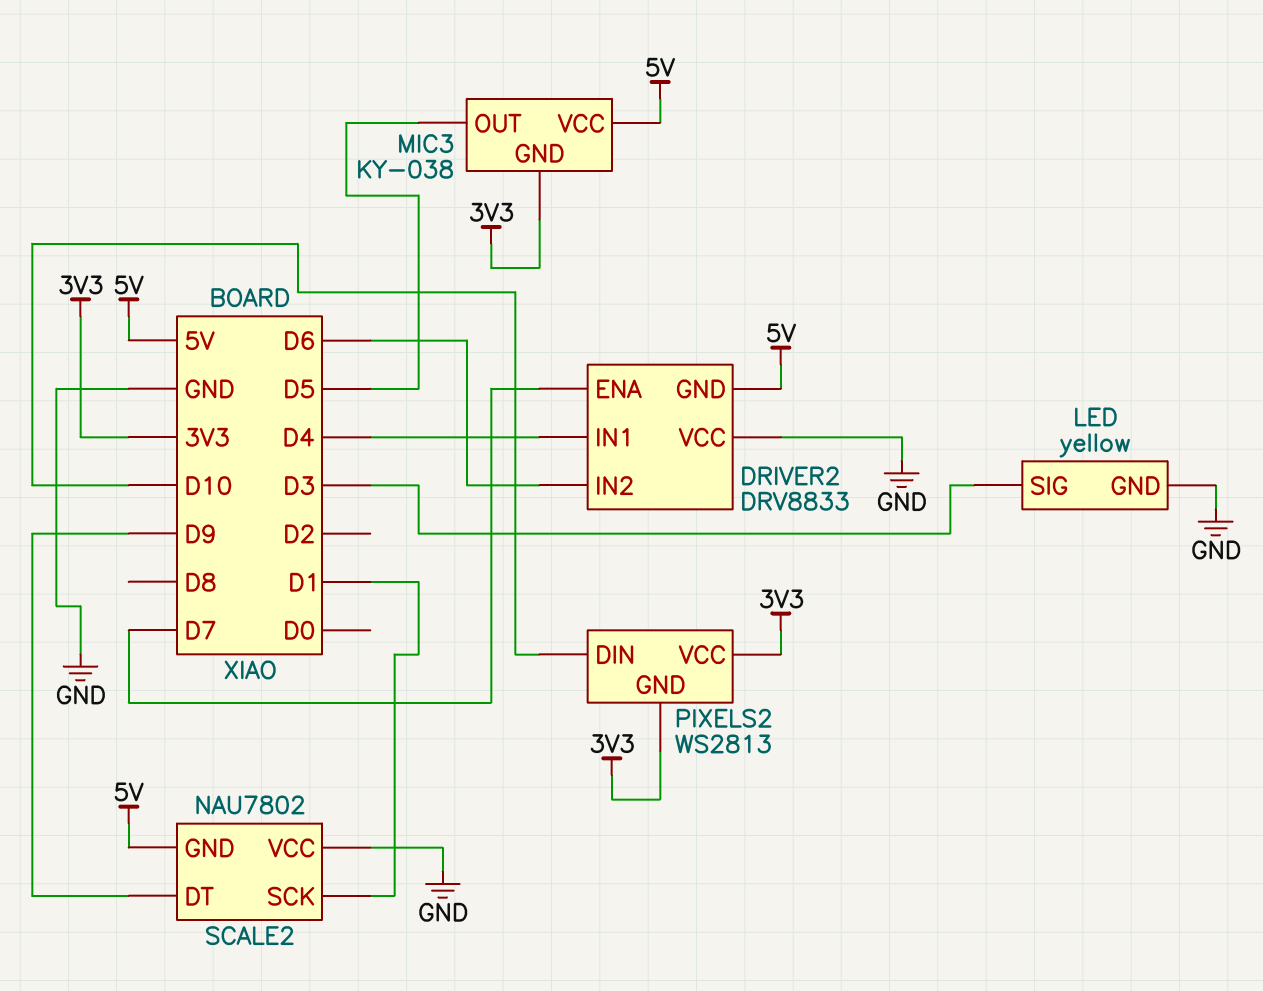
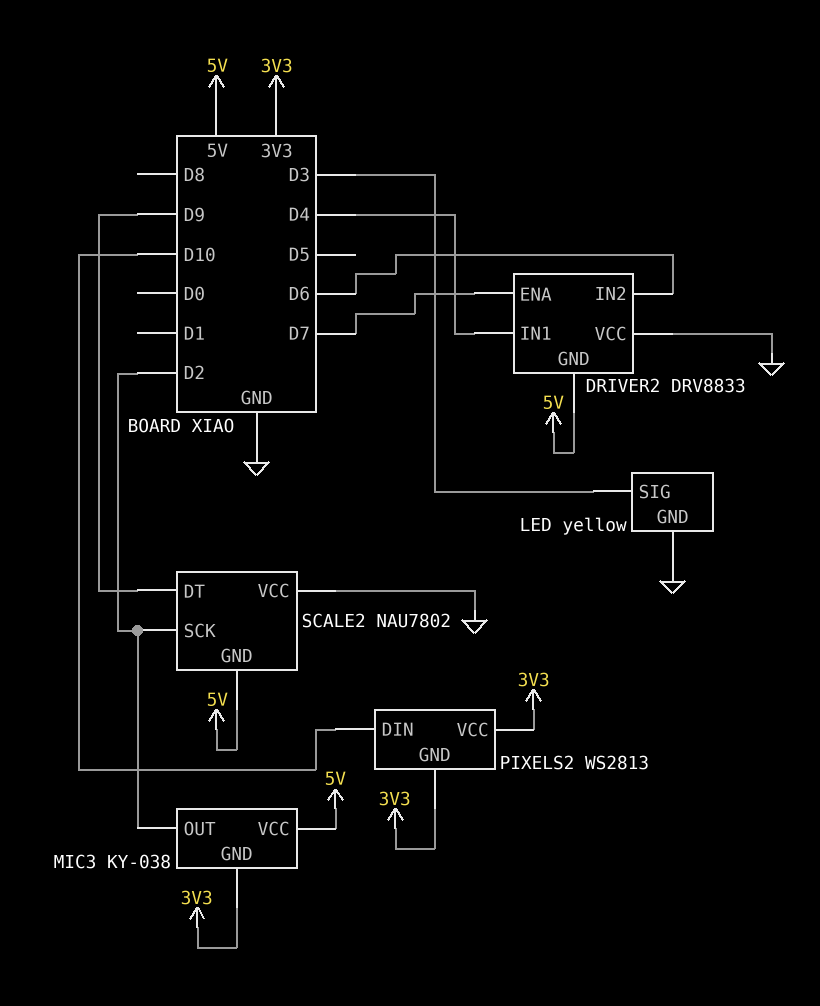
MIC3 pin OUT: D5 -> D2
SCALE2 pin SCK: D1 -> D2

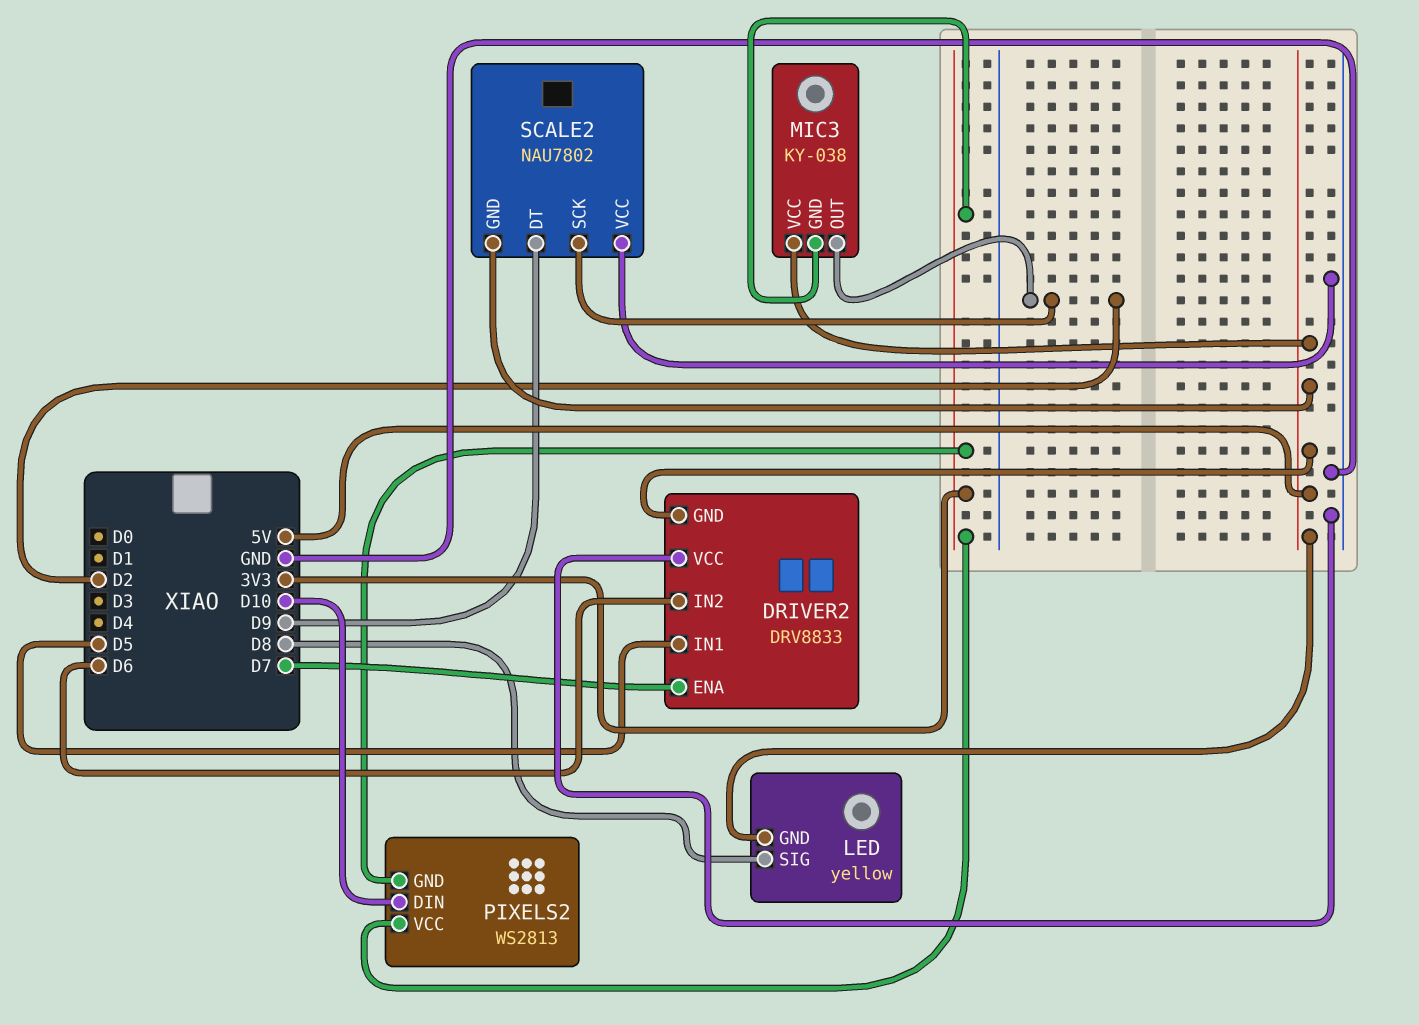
DRIVER2 pin IN1: D4 -> D5
LED pin GND: GND -> 5V
LED pin SIG: D3 -> D8

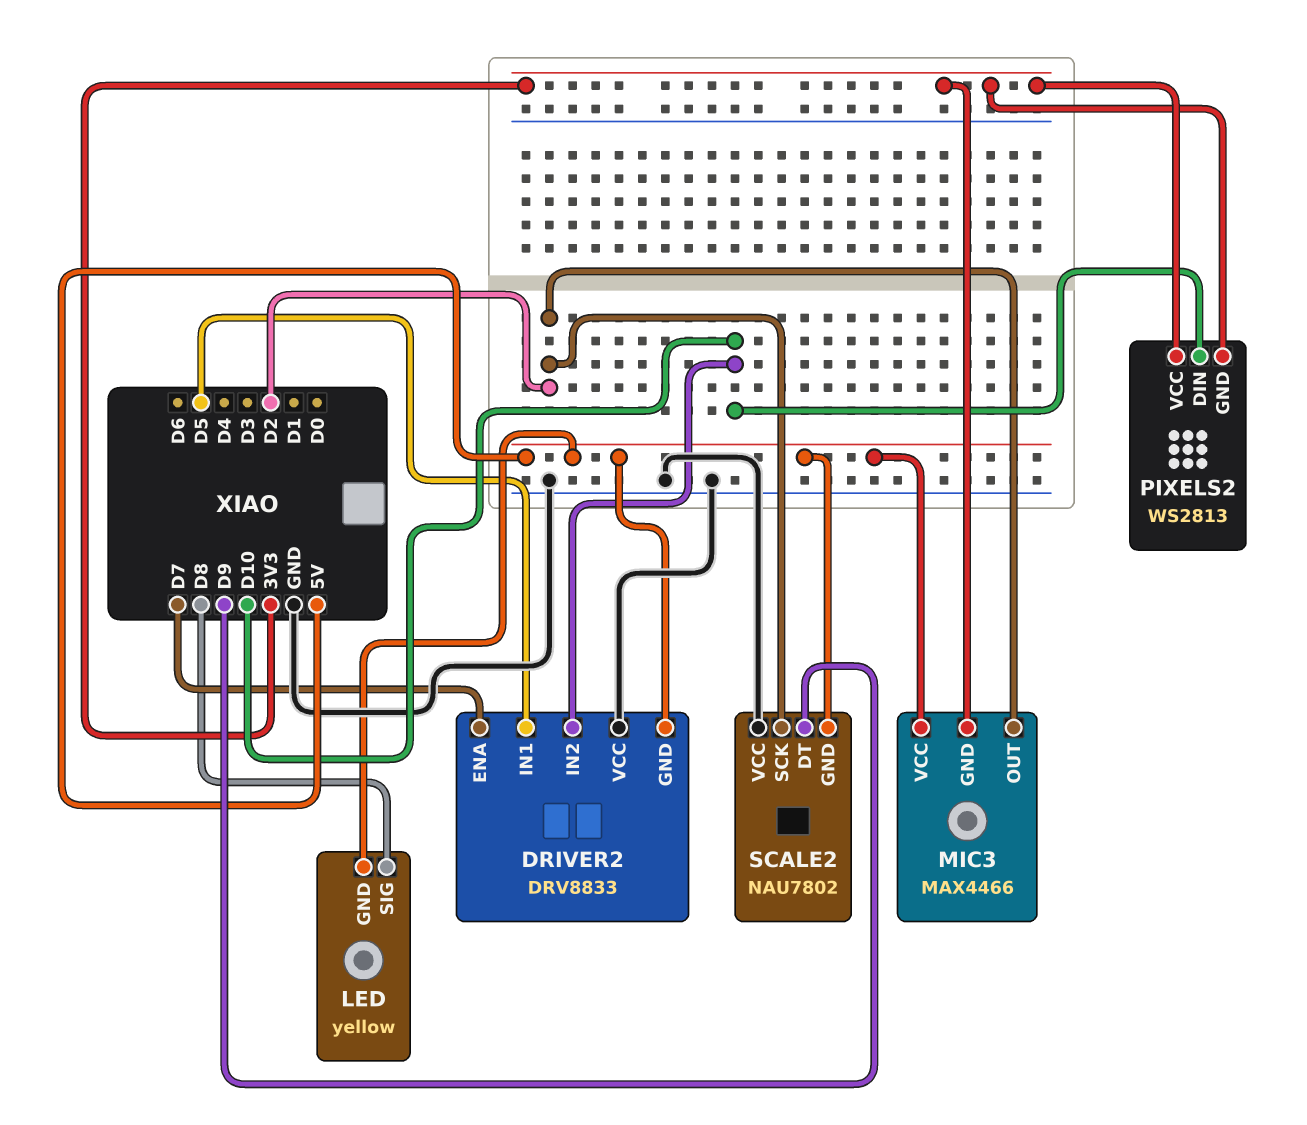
DRIVER2 pin IN2: D6 -> D10
MIC3: KY-038 -> MAX4466

